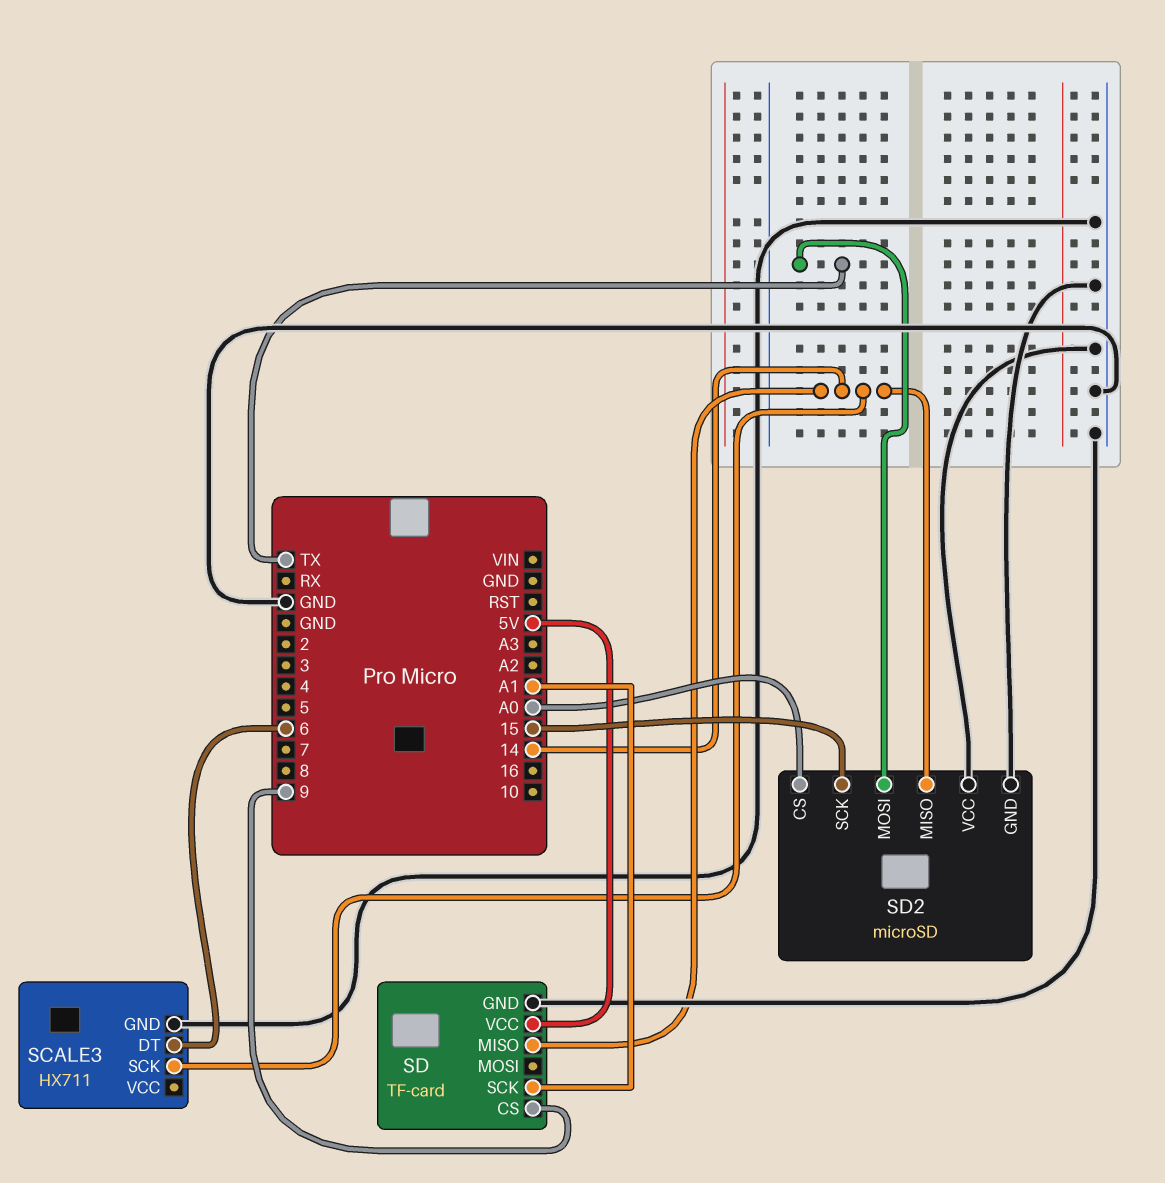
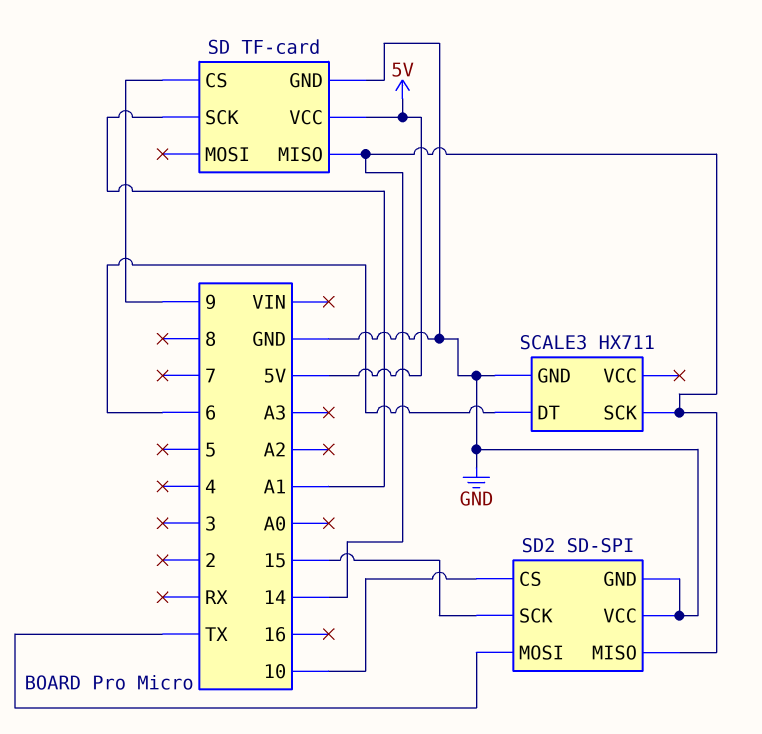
SD2: microSD -> SD-SPI
SD2 pin CS: A0 -> 10

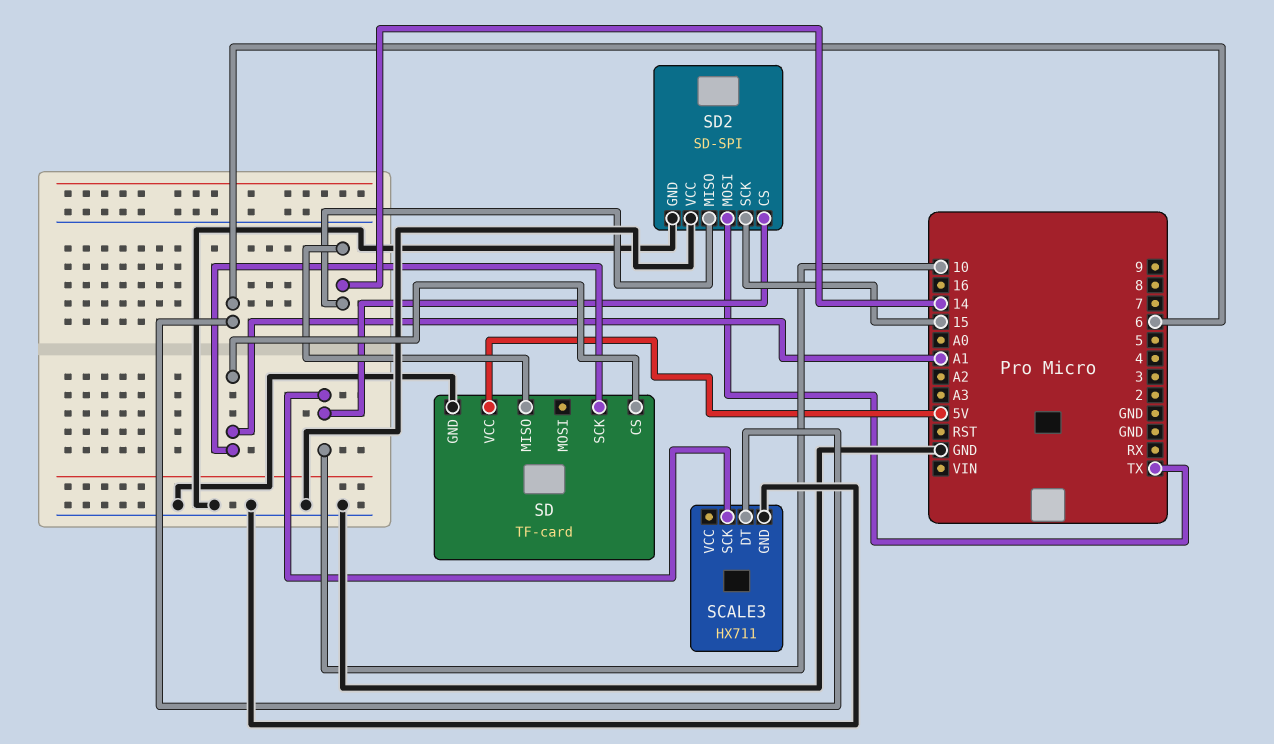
SCALE3 pin SCK: 14 -> 10
SD pin CS: 9 -> A1

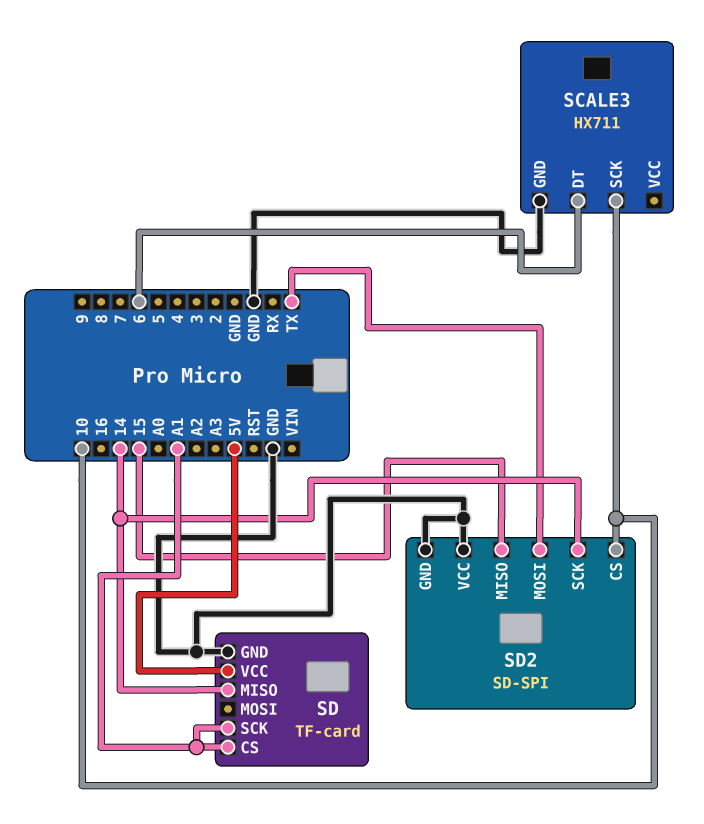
SD2 pin MISO: 14 -> 15
SD2 pin SCK: 15 -> 14

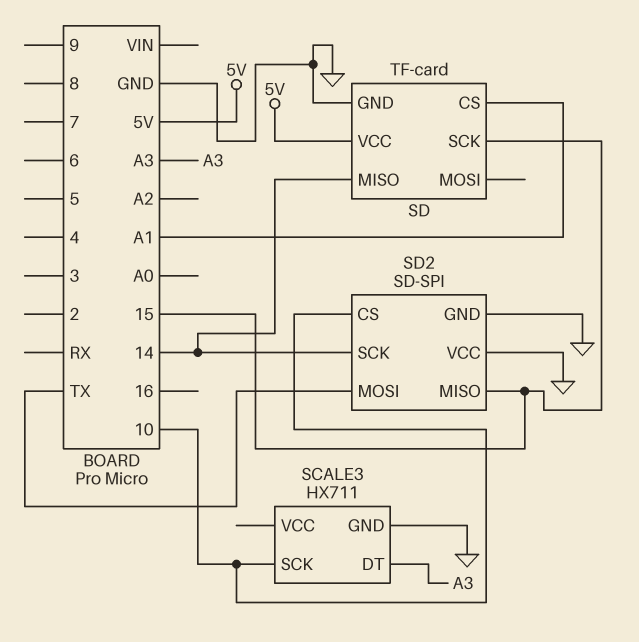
SCALE3 pin DT: 6 -> A3
SD pin SCK: A1 -> 15

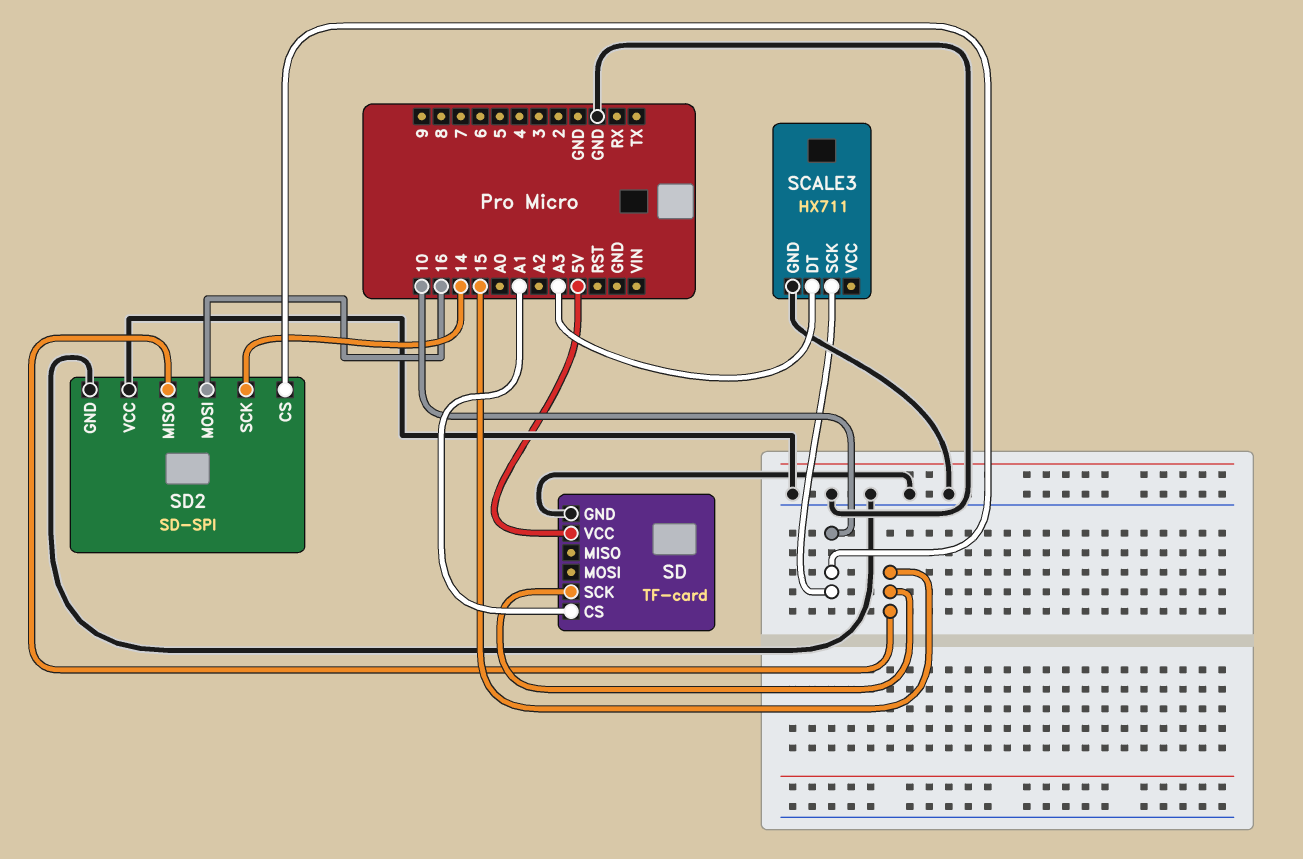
SD pin MISO: 14 -> none
SD2 pin MOSI: TX -> 16

